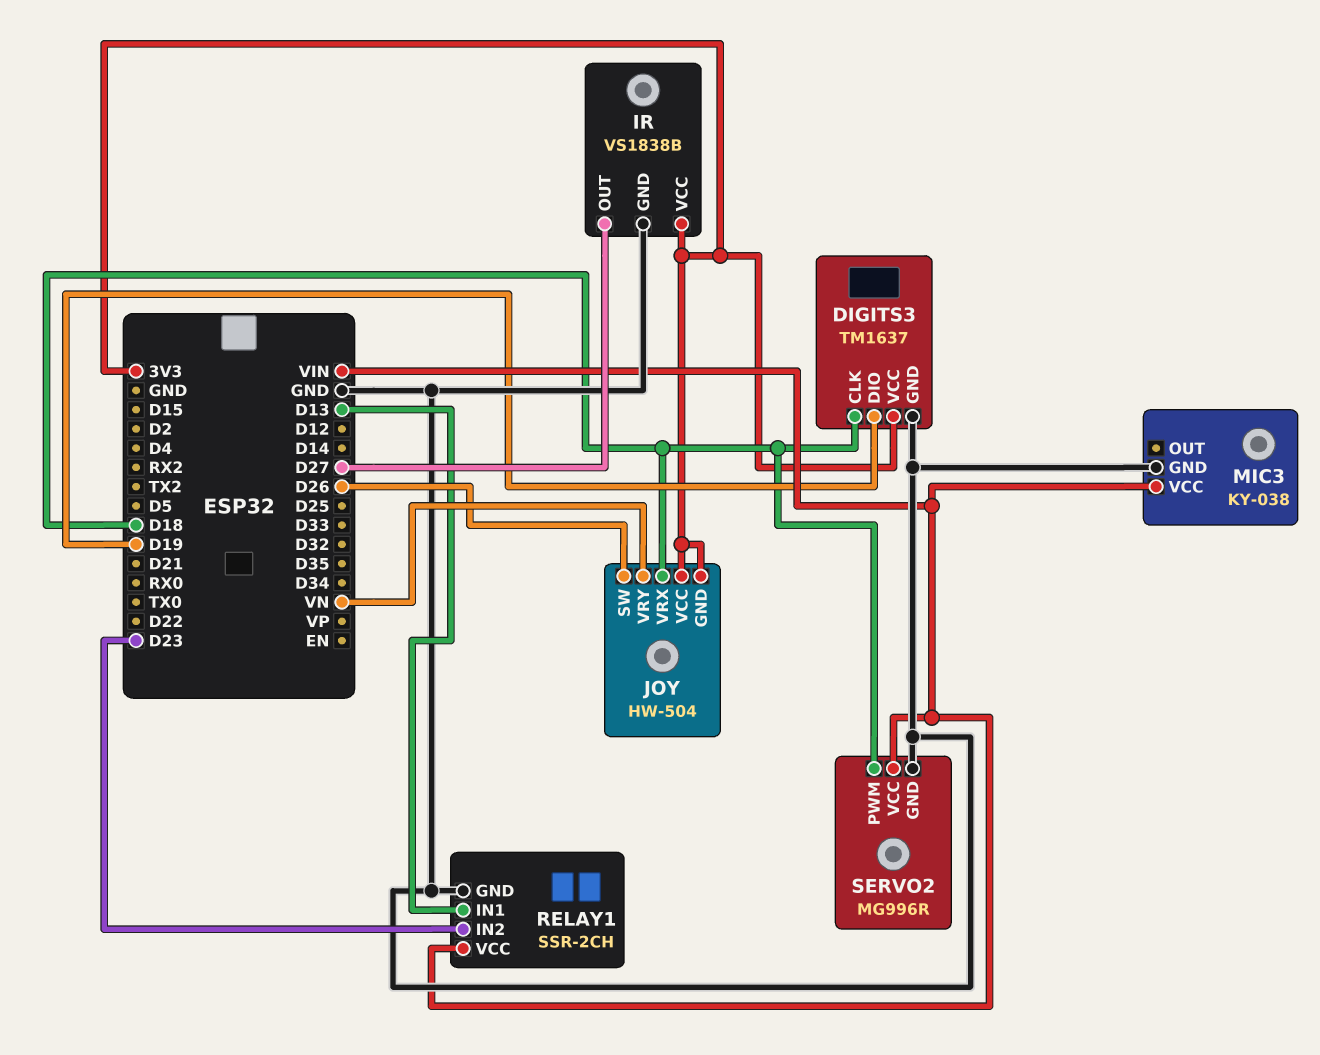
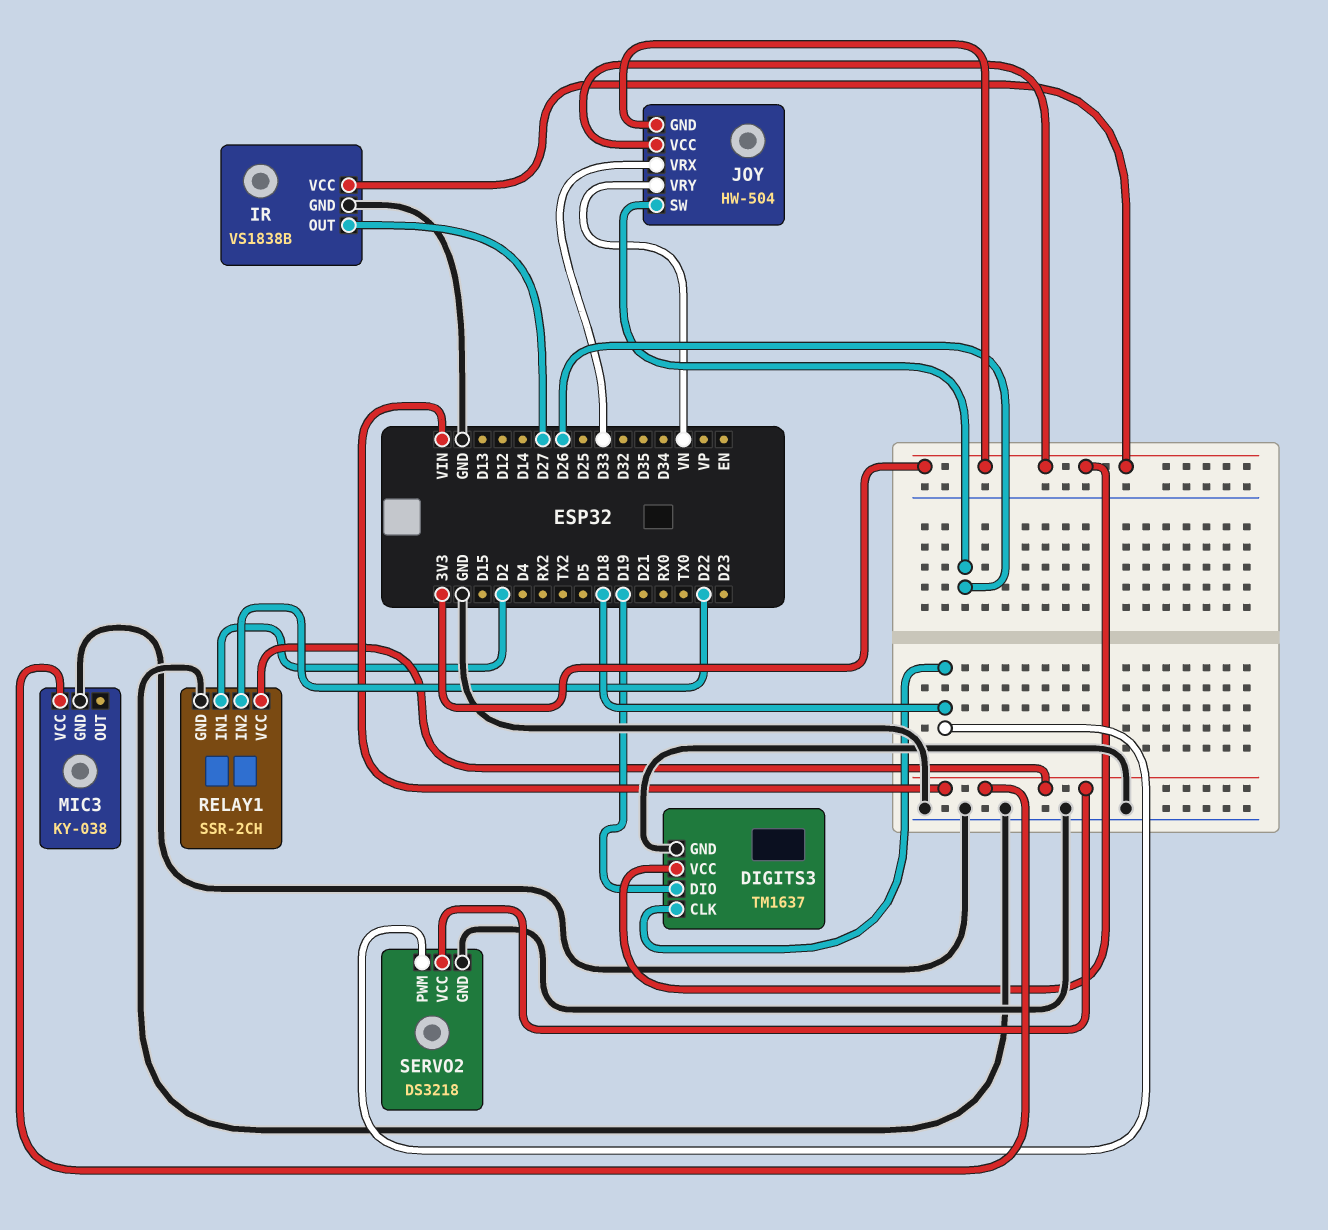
JOY pin VRX: D18 -> D33
RELAY1 pin IN1: D13 -> D2
RELAY1 pin IN2: D23 -> D22
SERVO2: MG996R -> DS3218

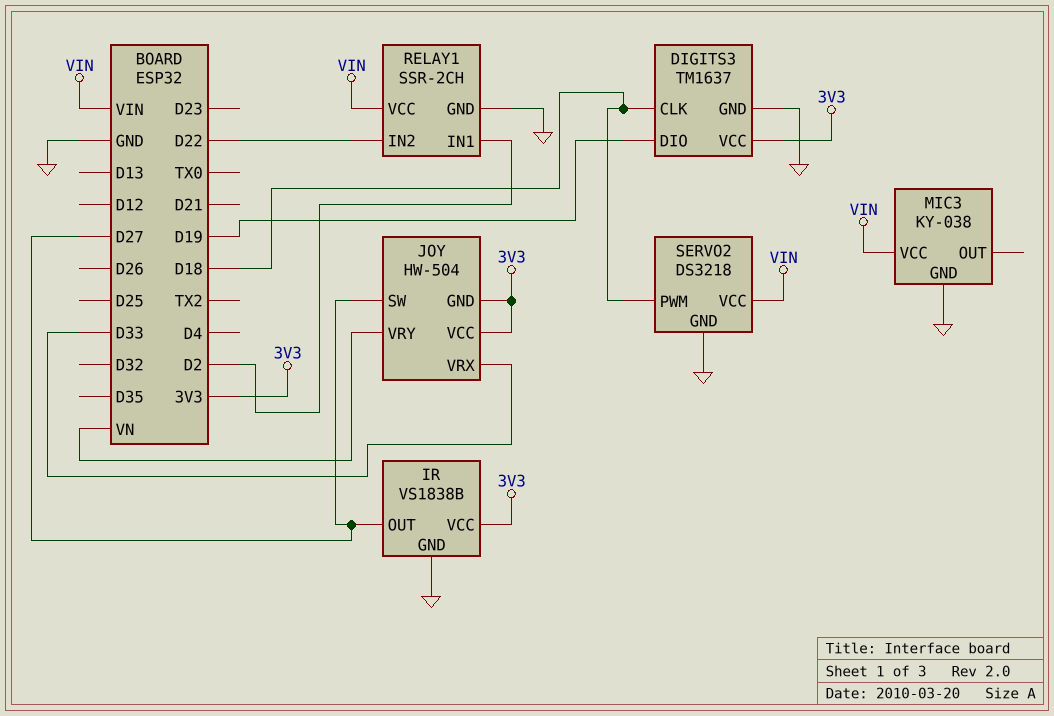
JOY pin SW: D26 -> D27

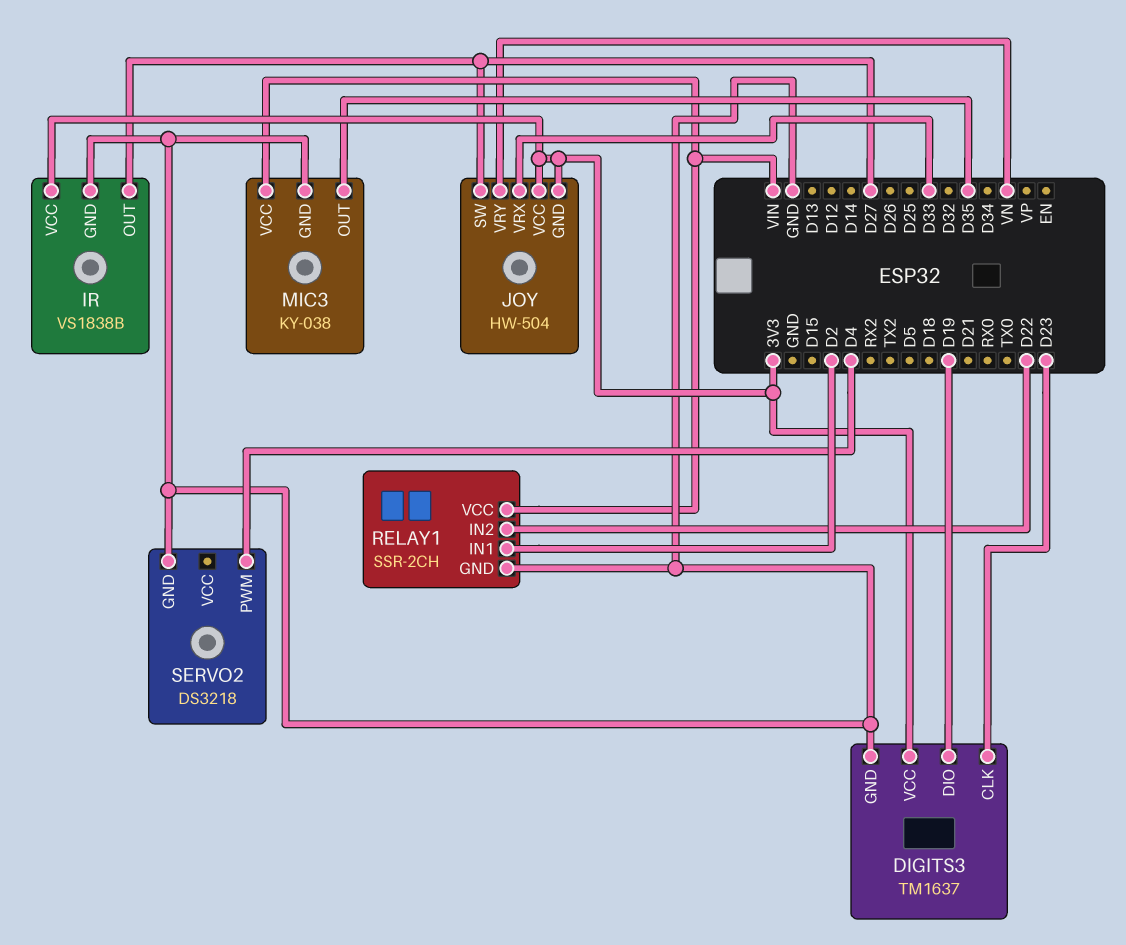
DIGITS3 pin CLK: D18 -> D23
MIC3 pin OUT: none -> D35
SERVO2 pin PWM: D18 -> D4
SERVO2 pin VCC: VIN -> none

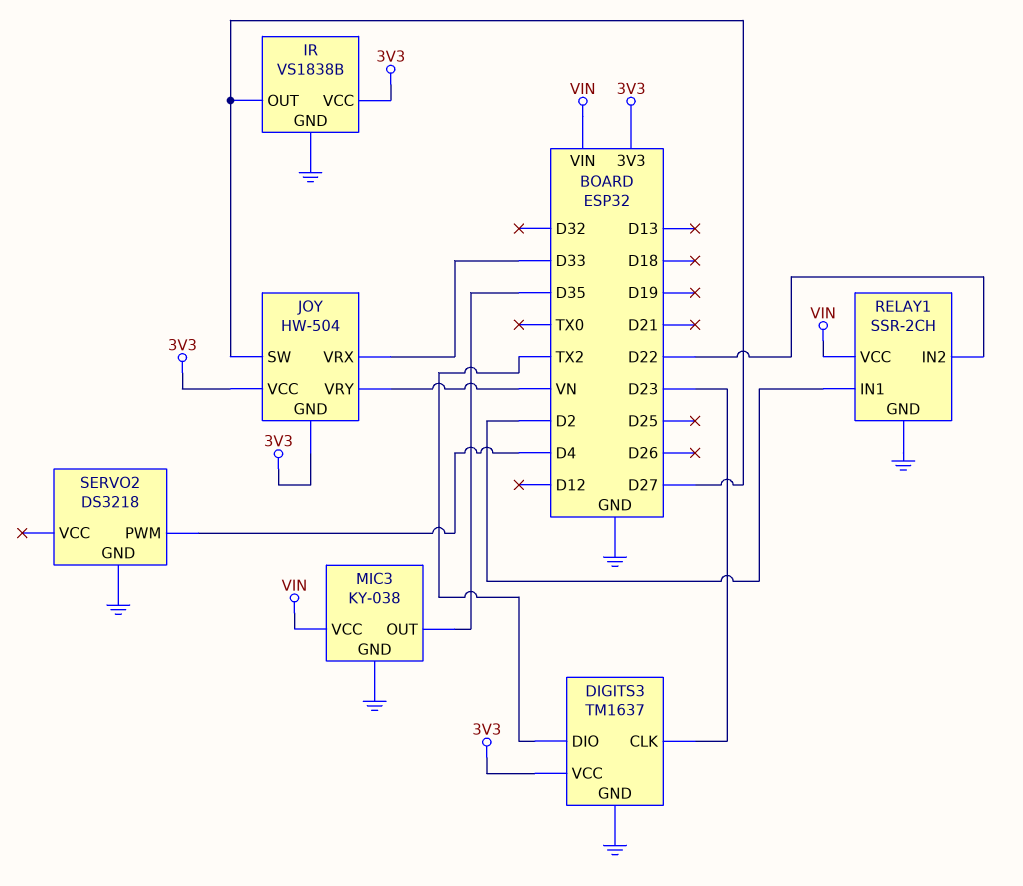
DIGITS3 pin DIO: D19 -> TX2

